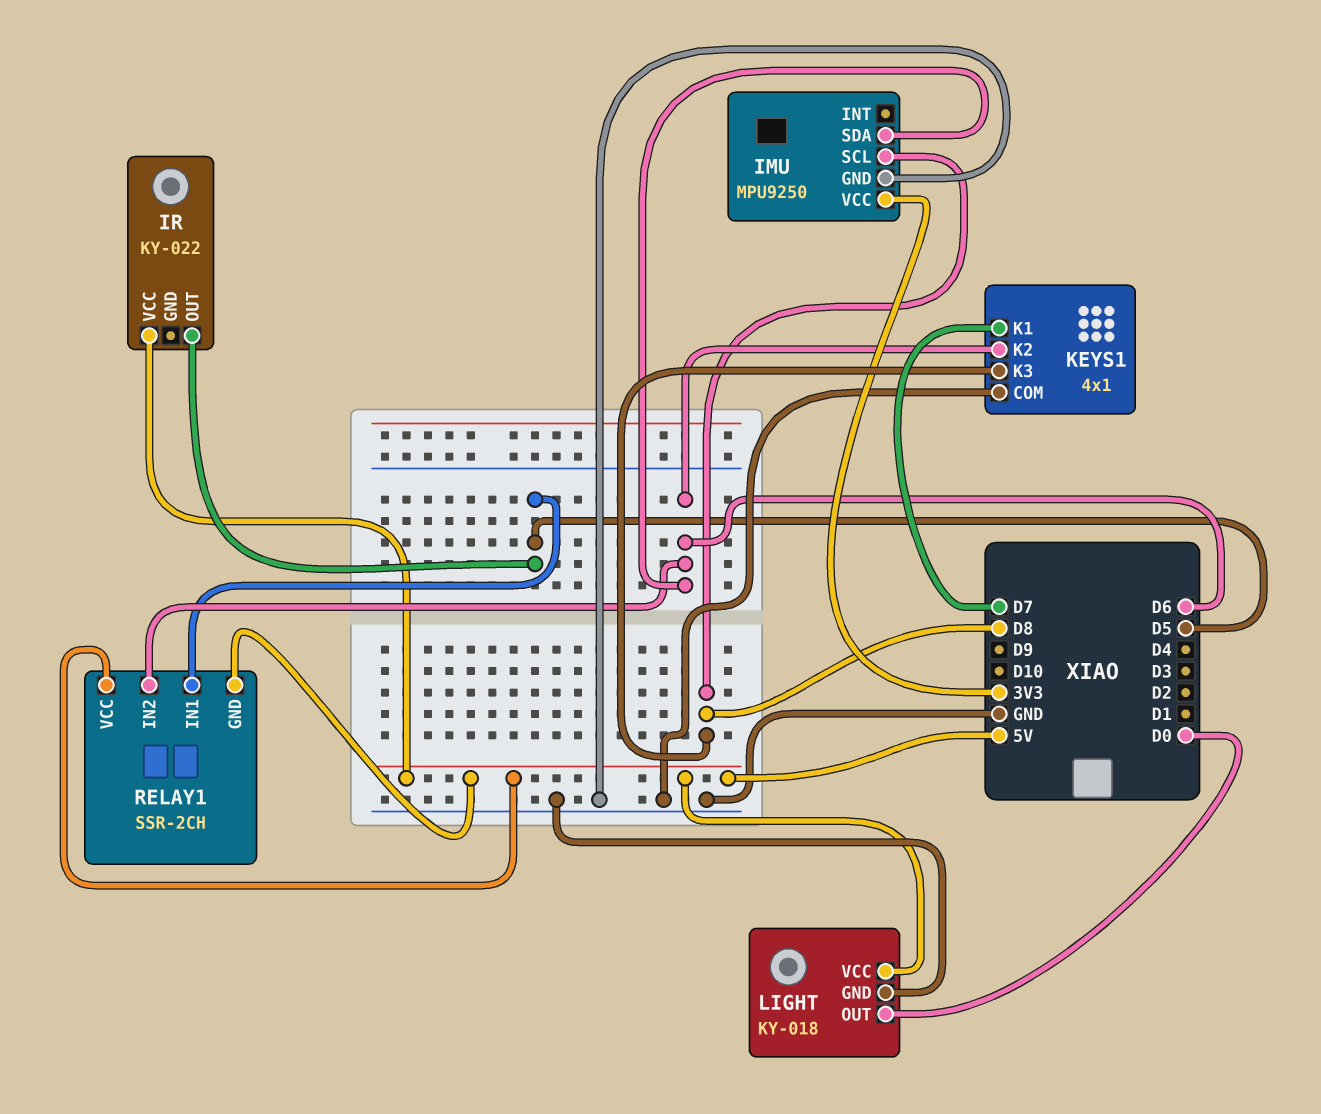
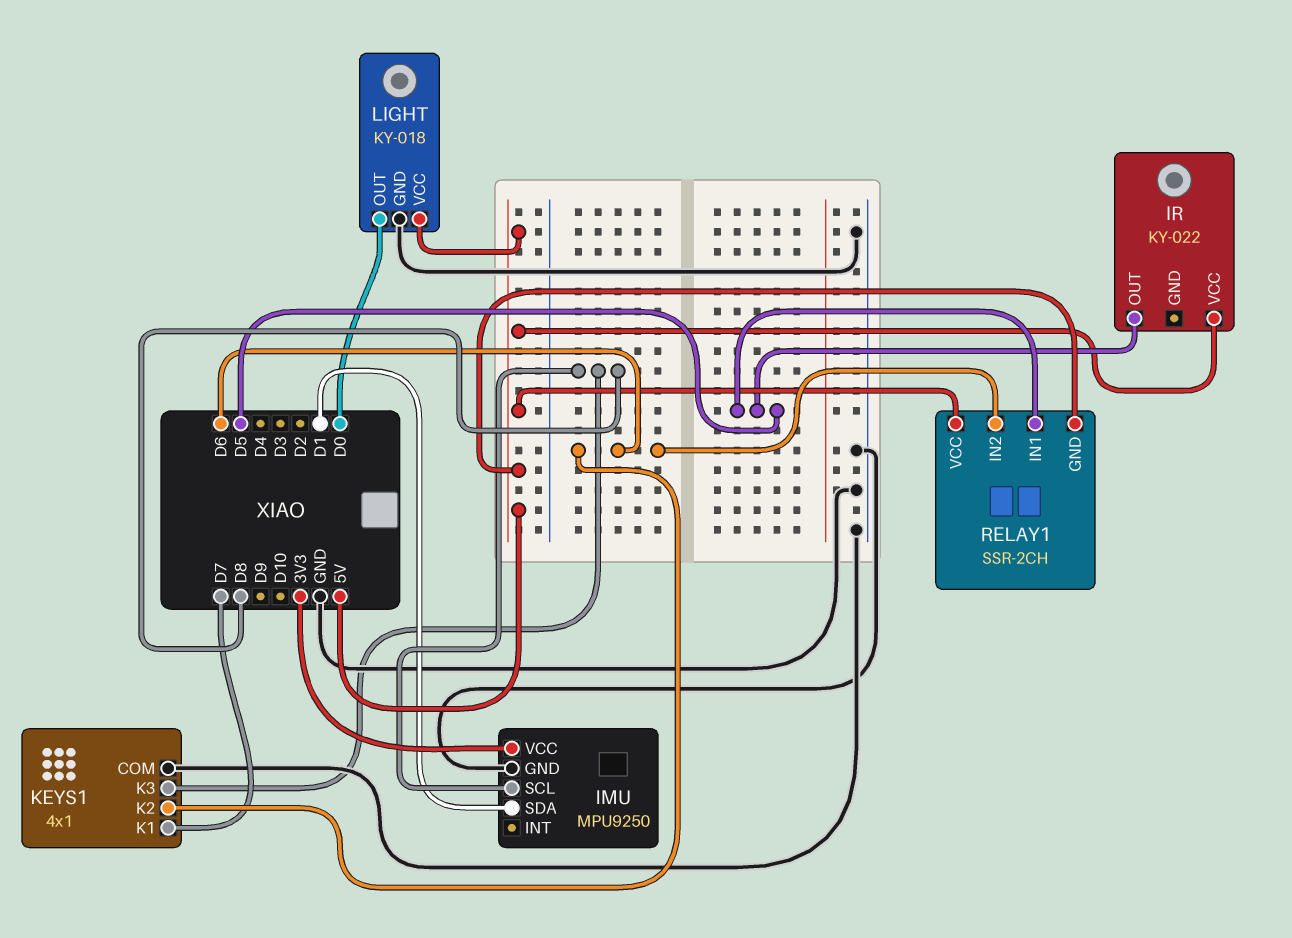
IMU pin SDA: D6 -> D1

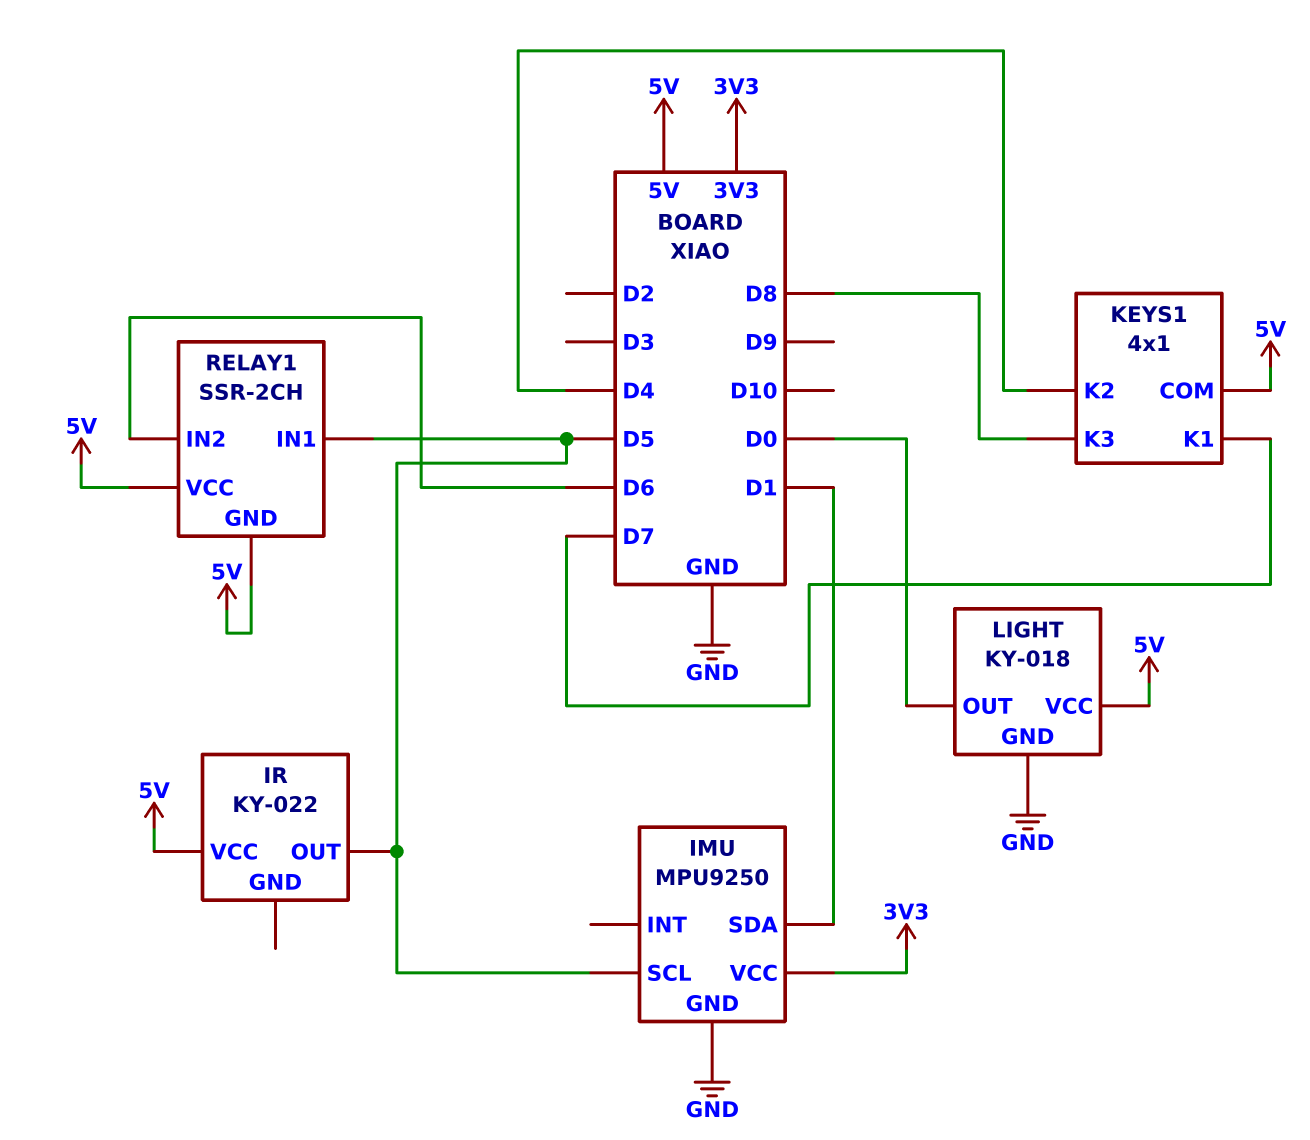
IMU pin SCL: D8 -> D5
KEYS1 pin COM: GND -> 5V
KEYS1 pin K2: D6 -> D4

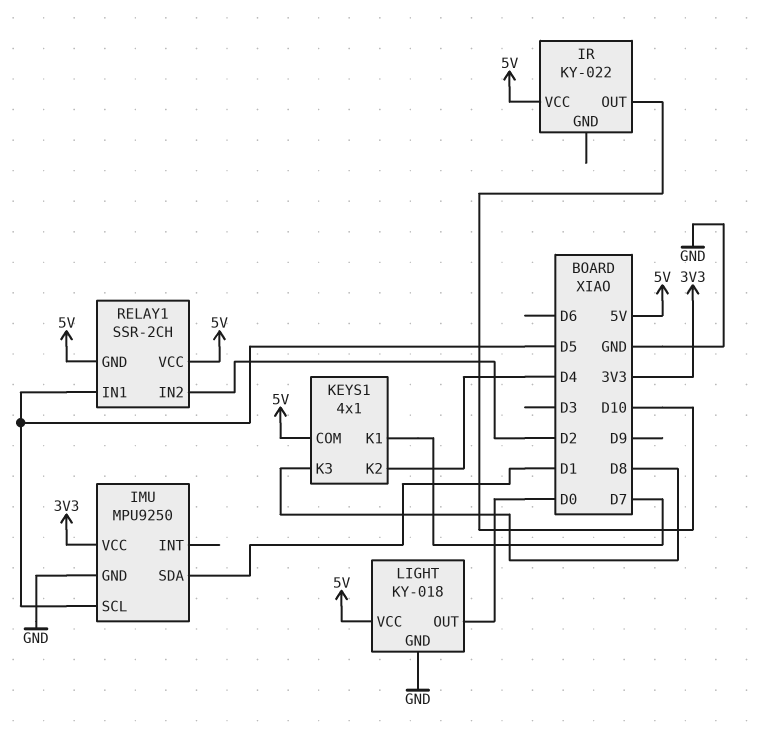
IR pin OUT: D5 -> D10
RELAY1 pin IN2: D6 -> D2

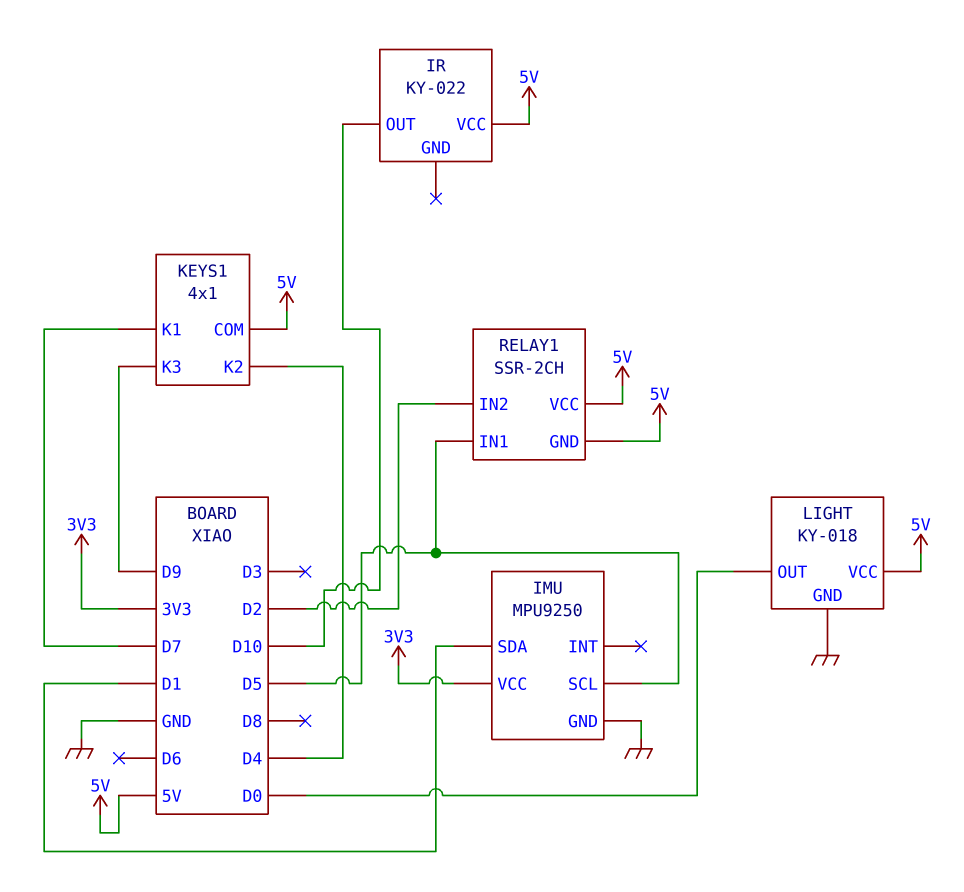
KEYS1 pin K3: D8 -> D9

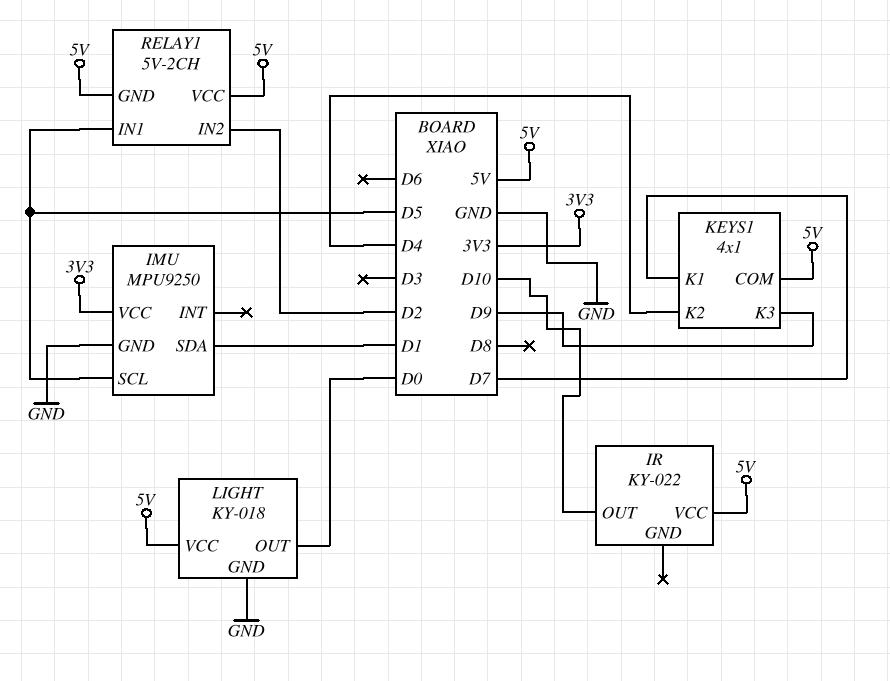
RELAY1: SSR-2CH -> 5V-2CH

